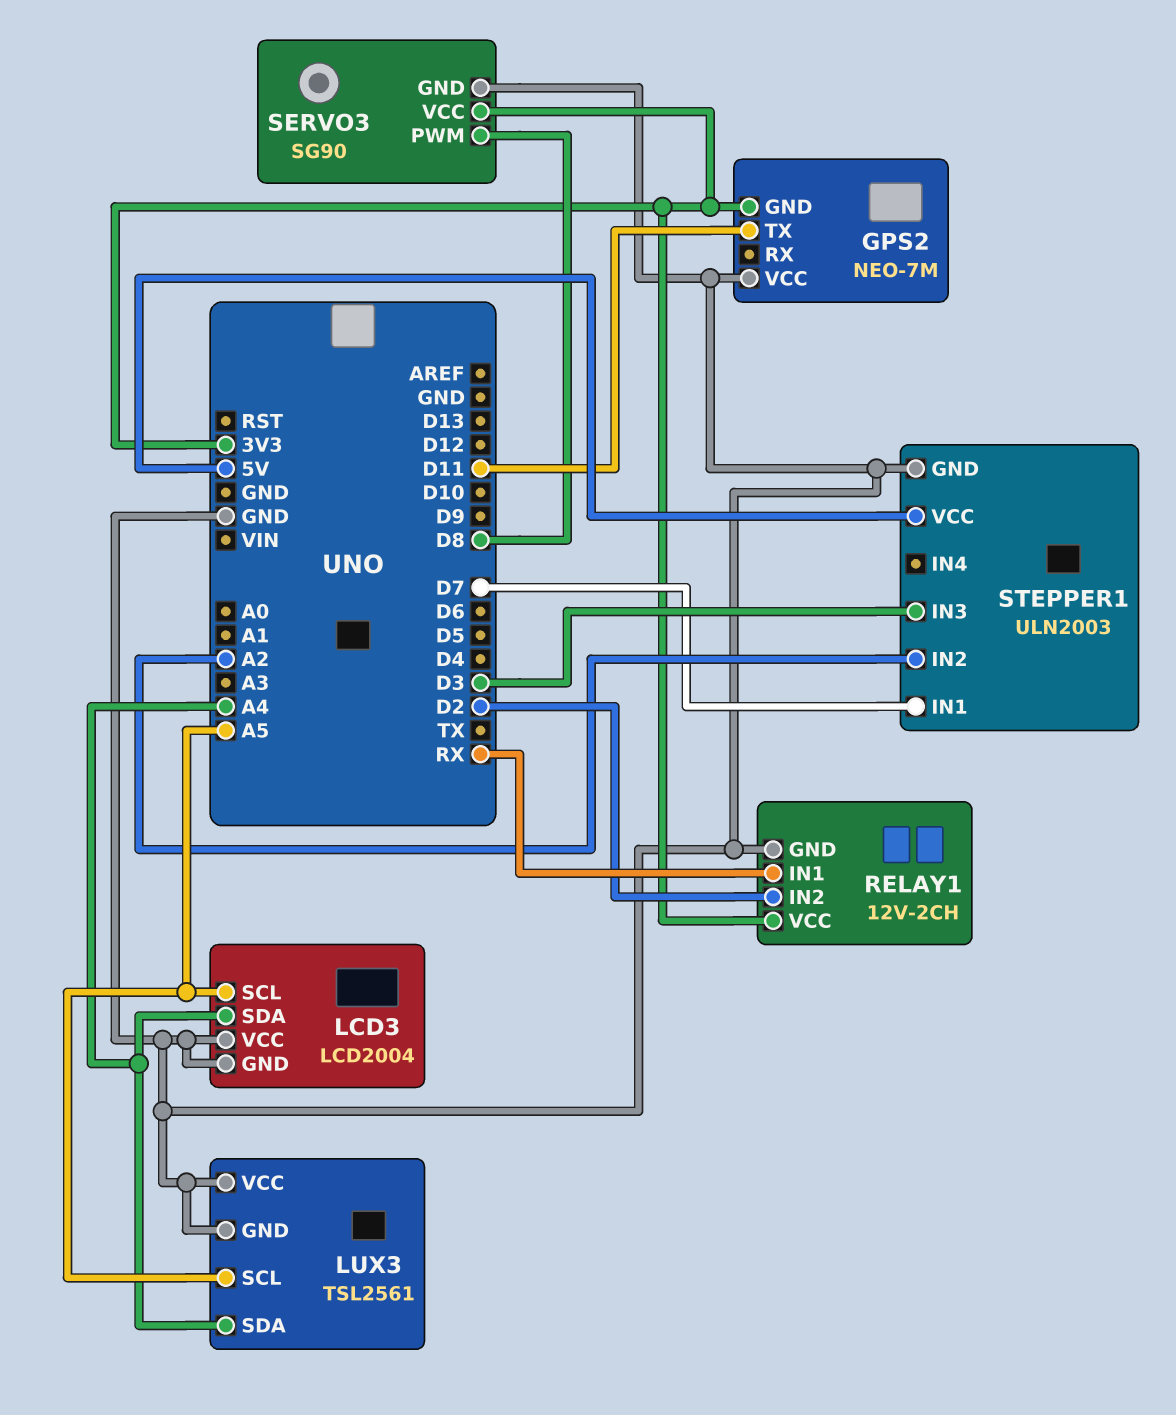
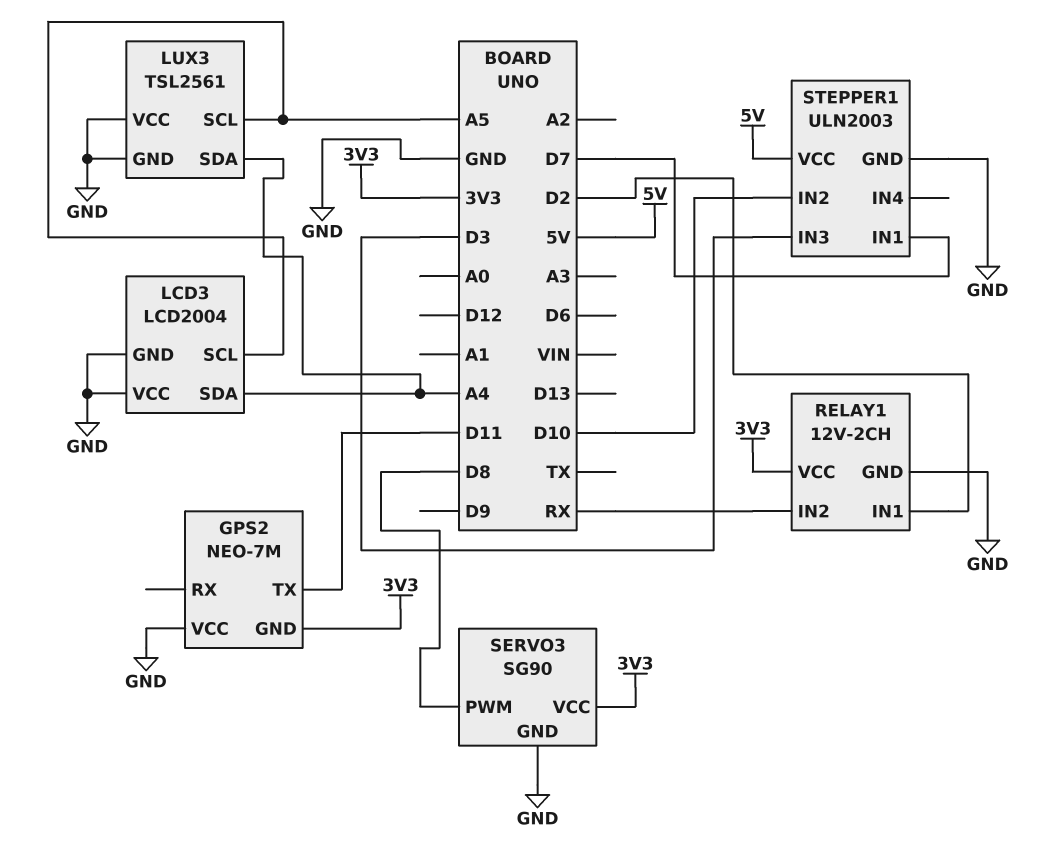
RELAY1 pin IN1: RX -> D2
RELAY1 pin IN2: D2 -> RX
STEPPER1 pin IN2: A2 -> D10

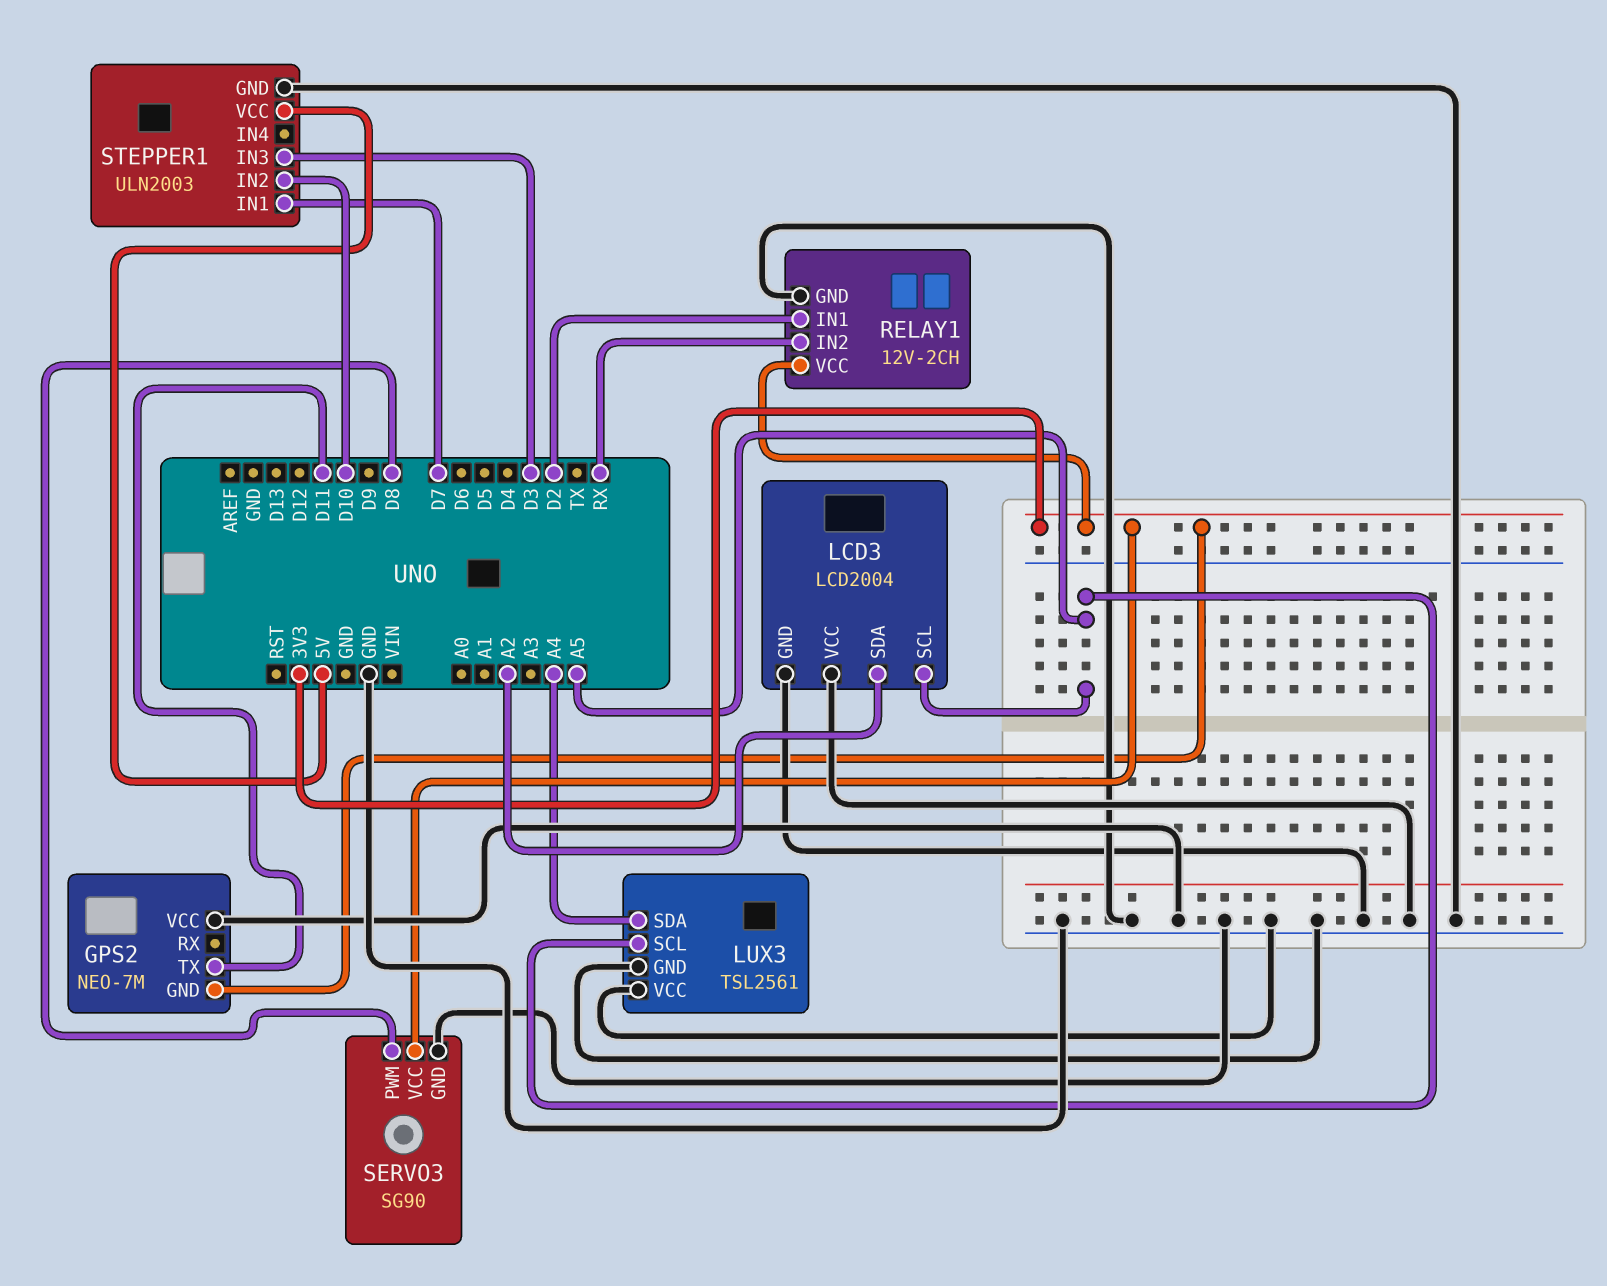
LCD3 pin SDA: A4 -> A2

